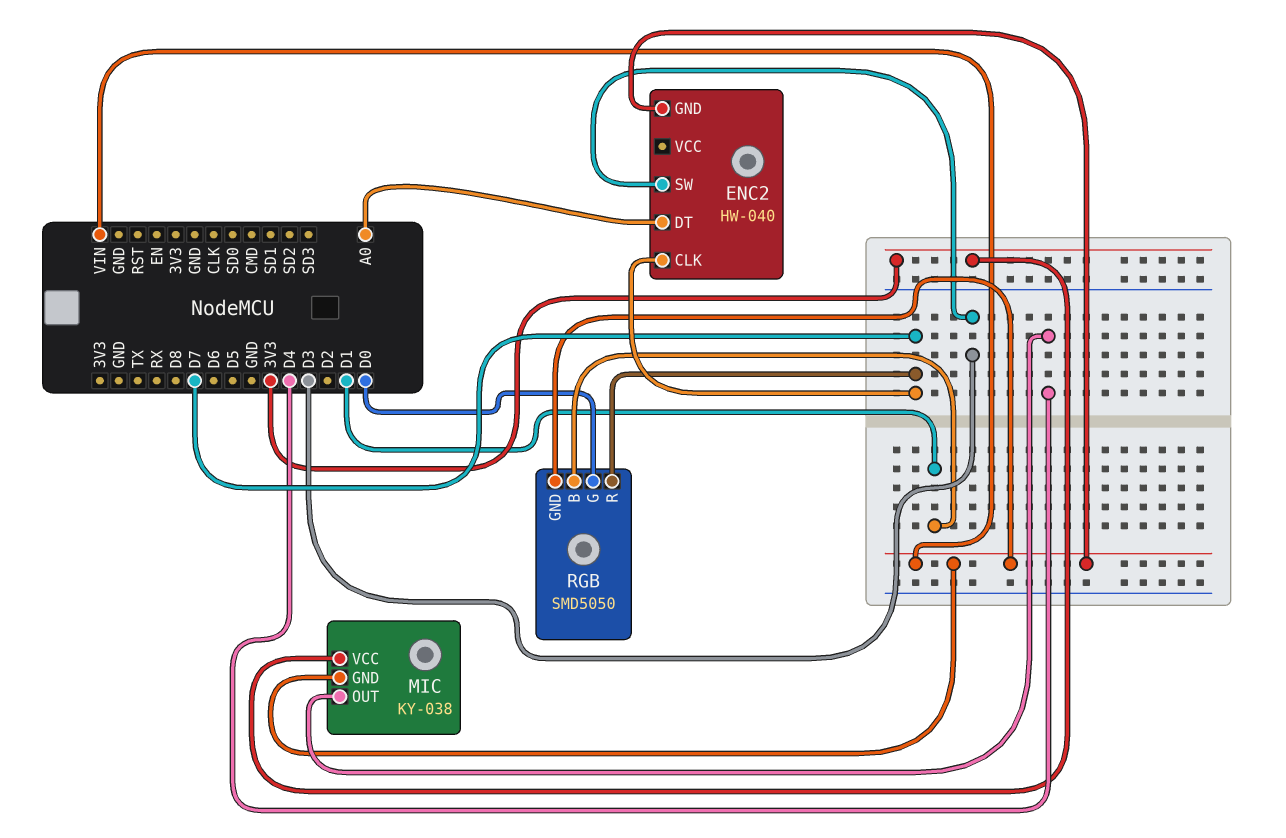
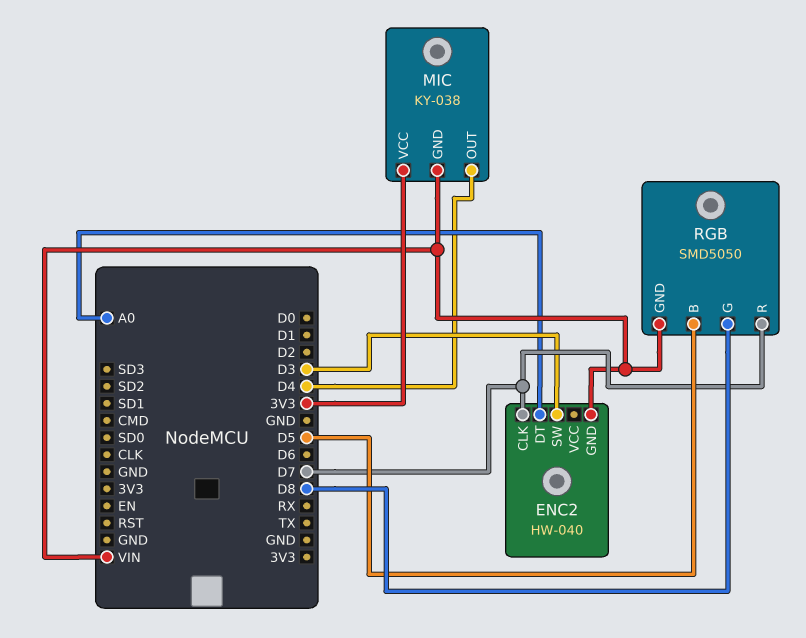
RGB pin B: D1 -> D5
RGB pin G: D0 -> D8

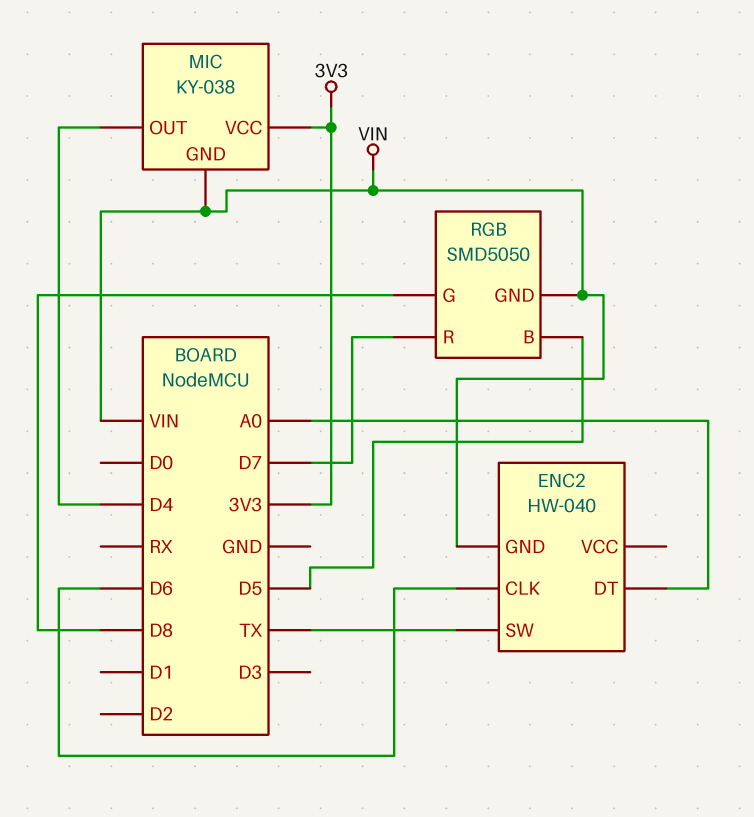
ENC2 pin CLK: D7 -> D6
ENC2 pin SW: D3 -> TX

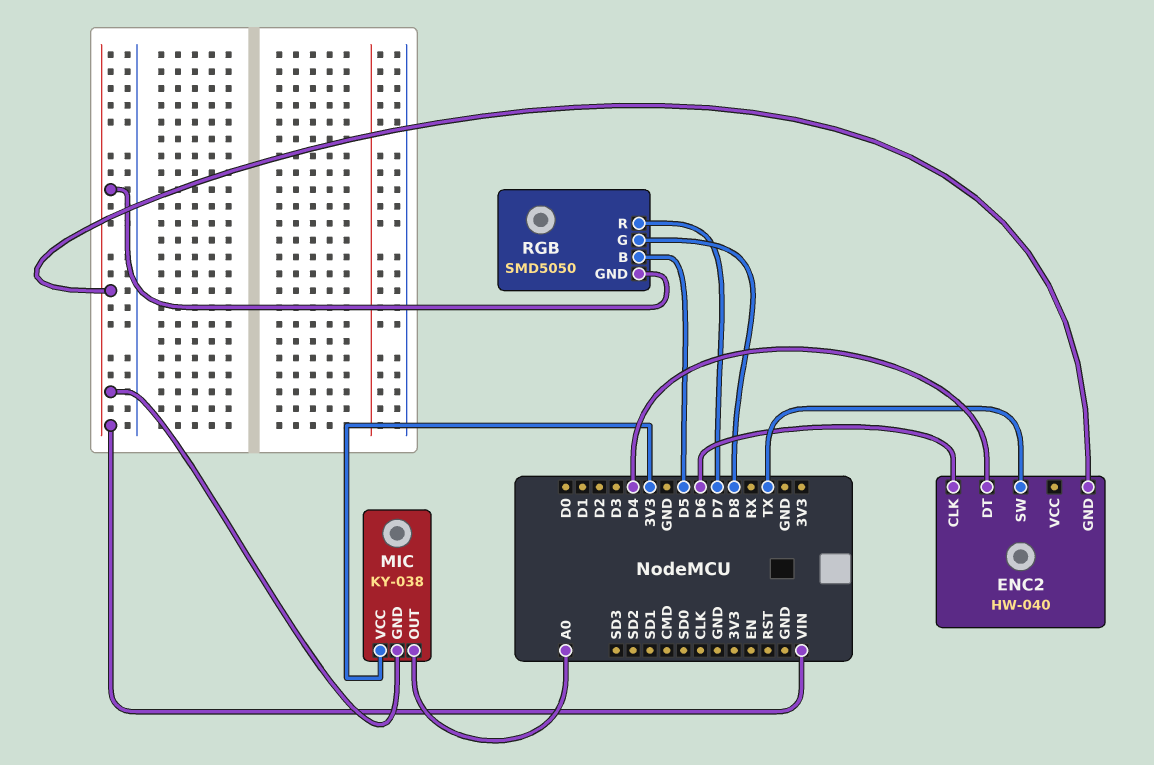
ENC2 pin DT: A0 -> D4
MIC pin OUT: D4 -> A0

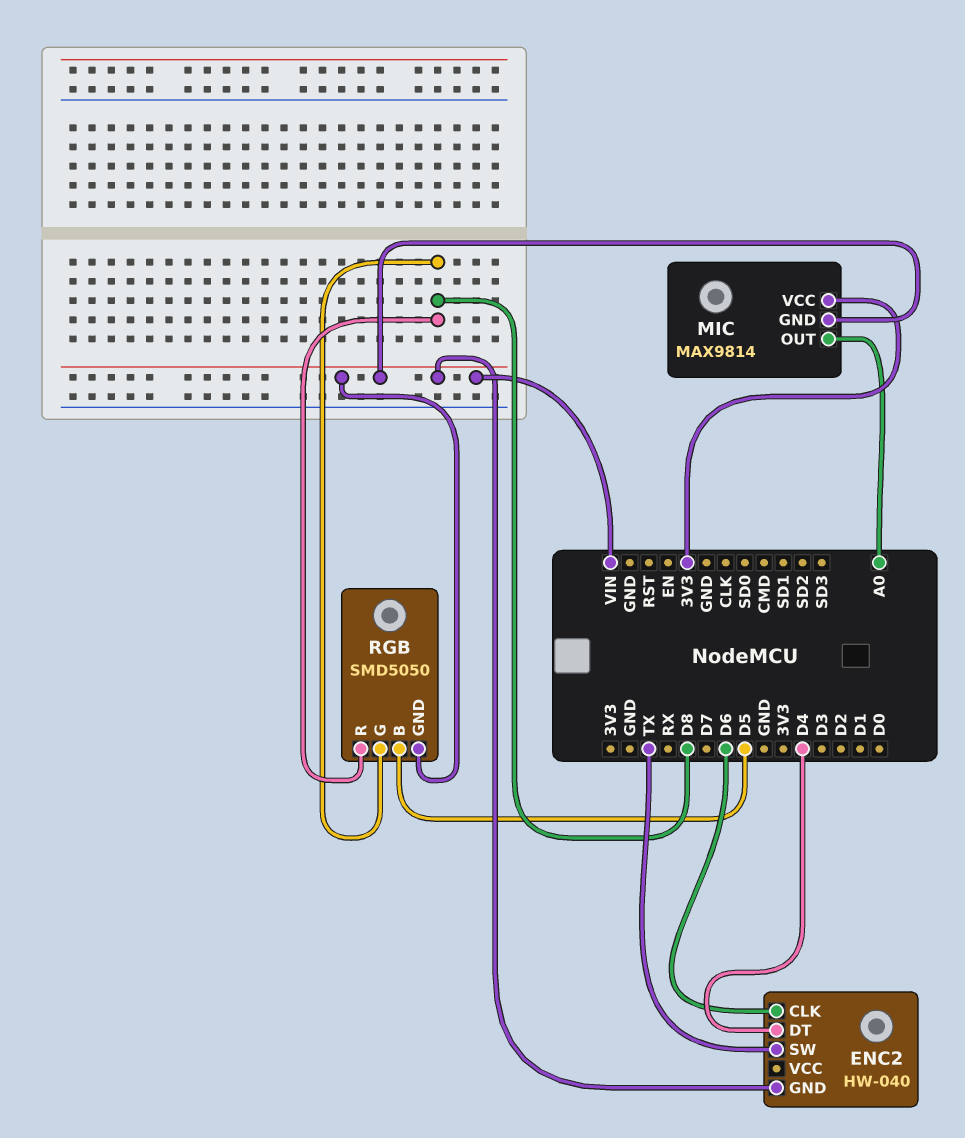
MIC: KY-038 -> MAX9814
RGB pin R: D7 -> D8

